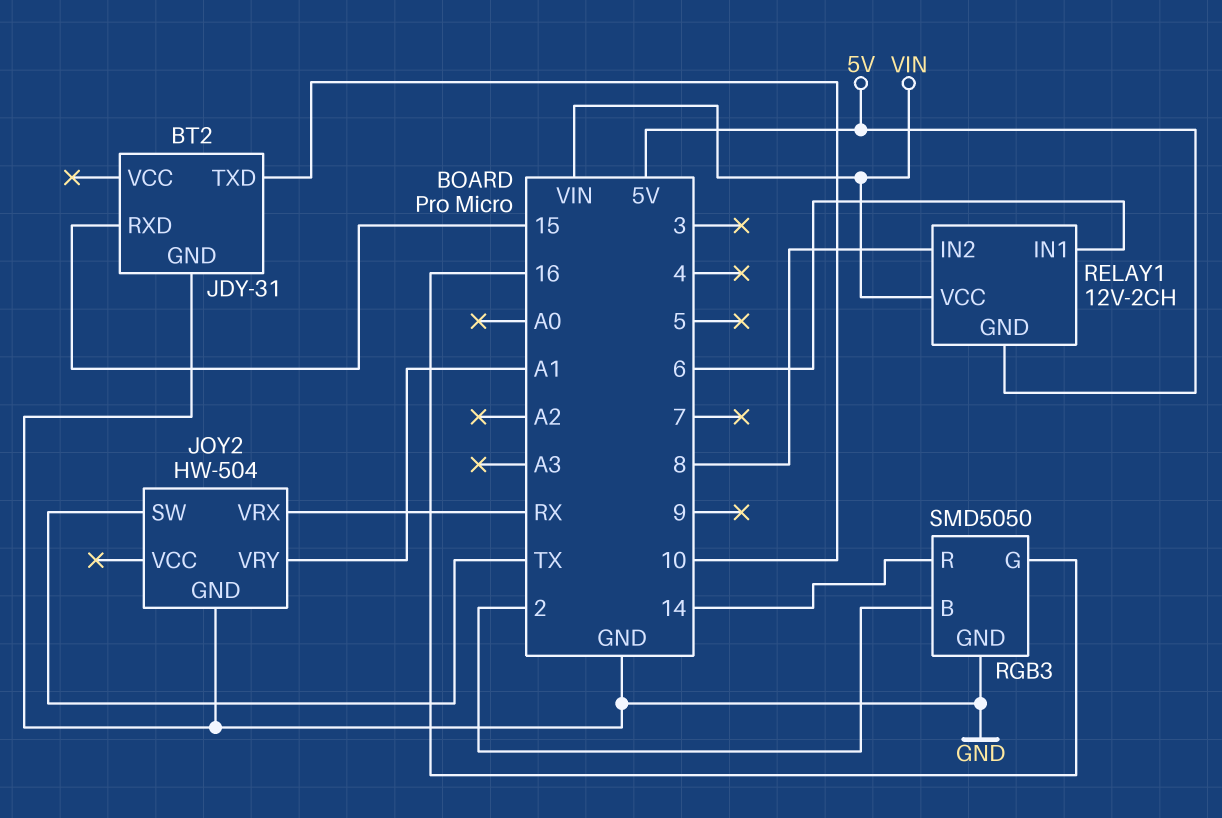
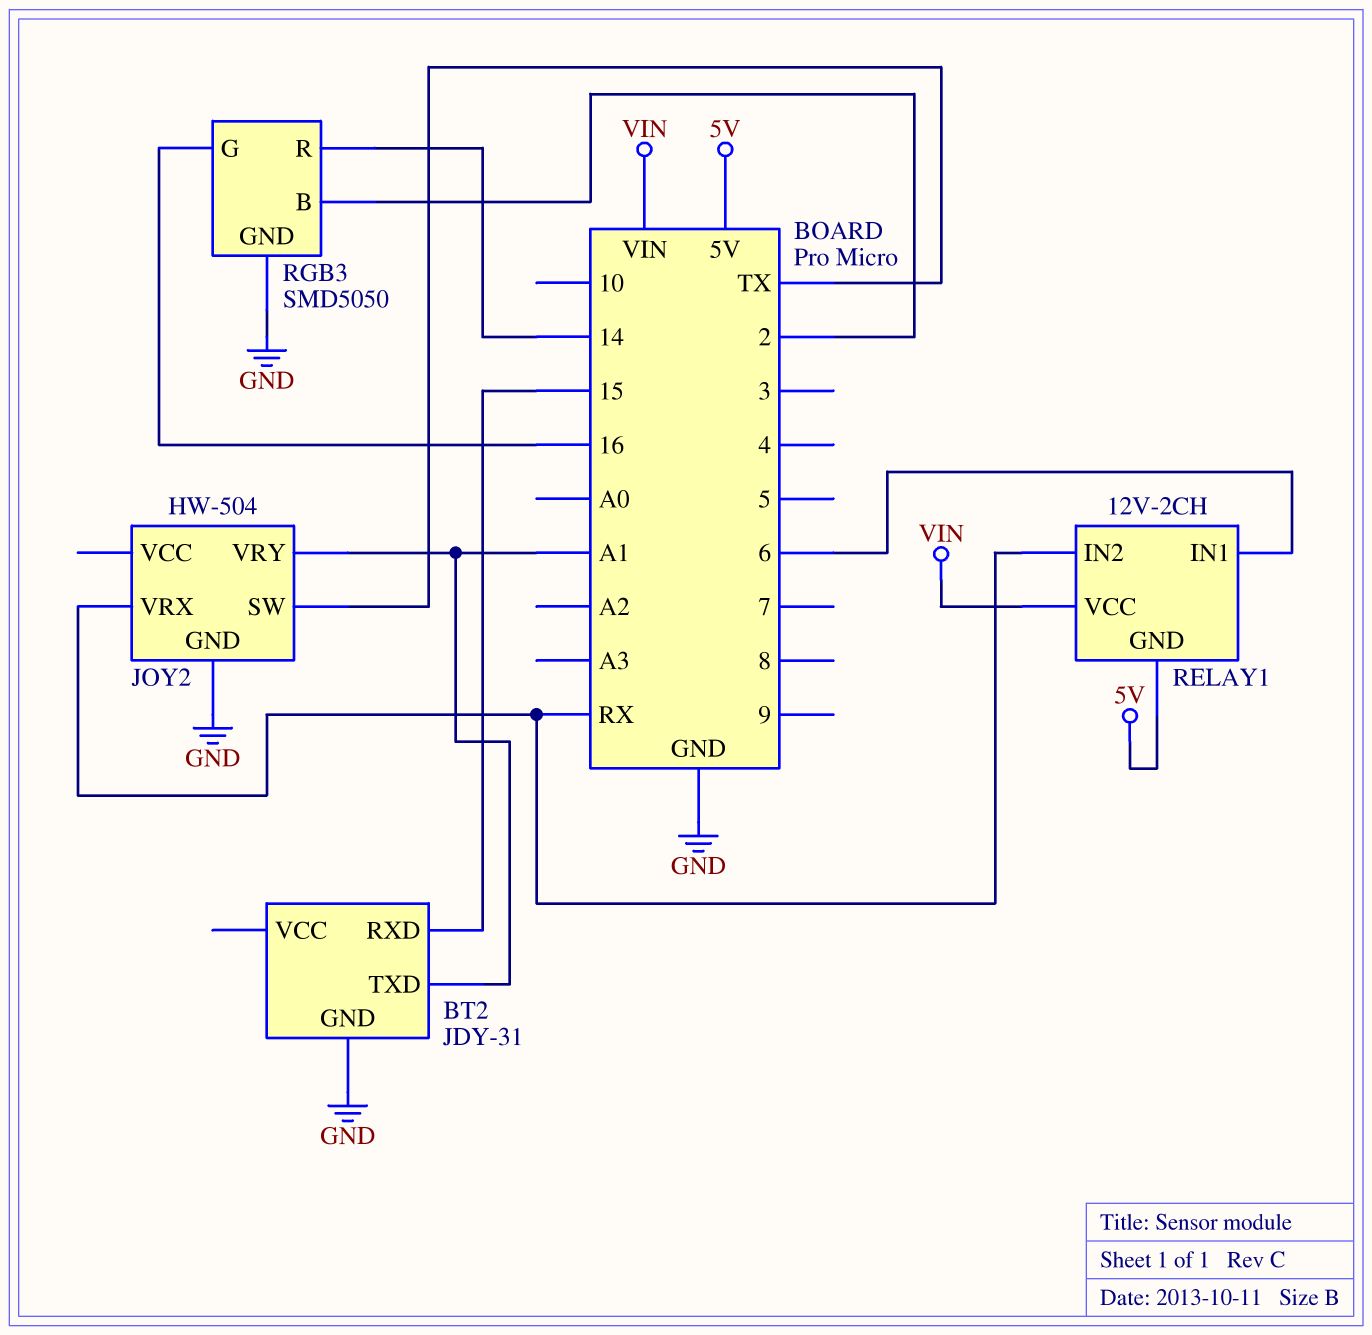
BT2 pin TXD: 10 -> A1
RELAY1 pin IN2: 8 -> RX

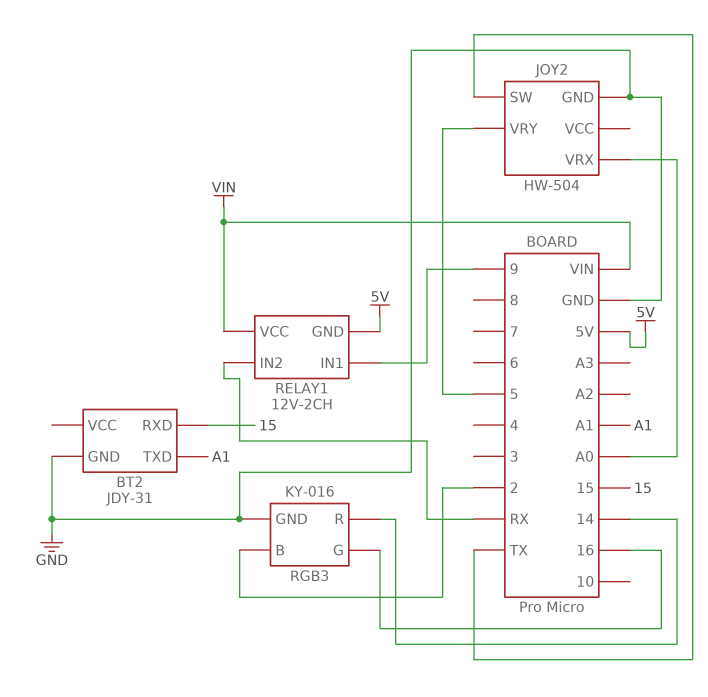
JOY2 pin VRX: RX -> A0
JOY2 pin VRY: A1 -> 5
RELAY1 pin IN1: 6 -> 9
RGB3: SMD5050 -> KY-016

